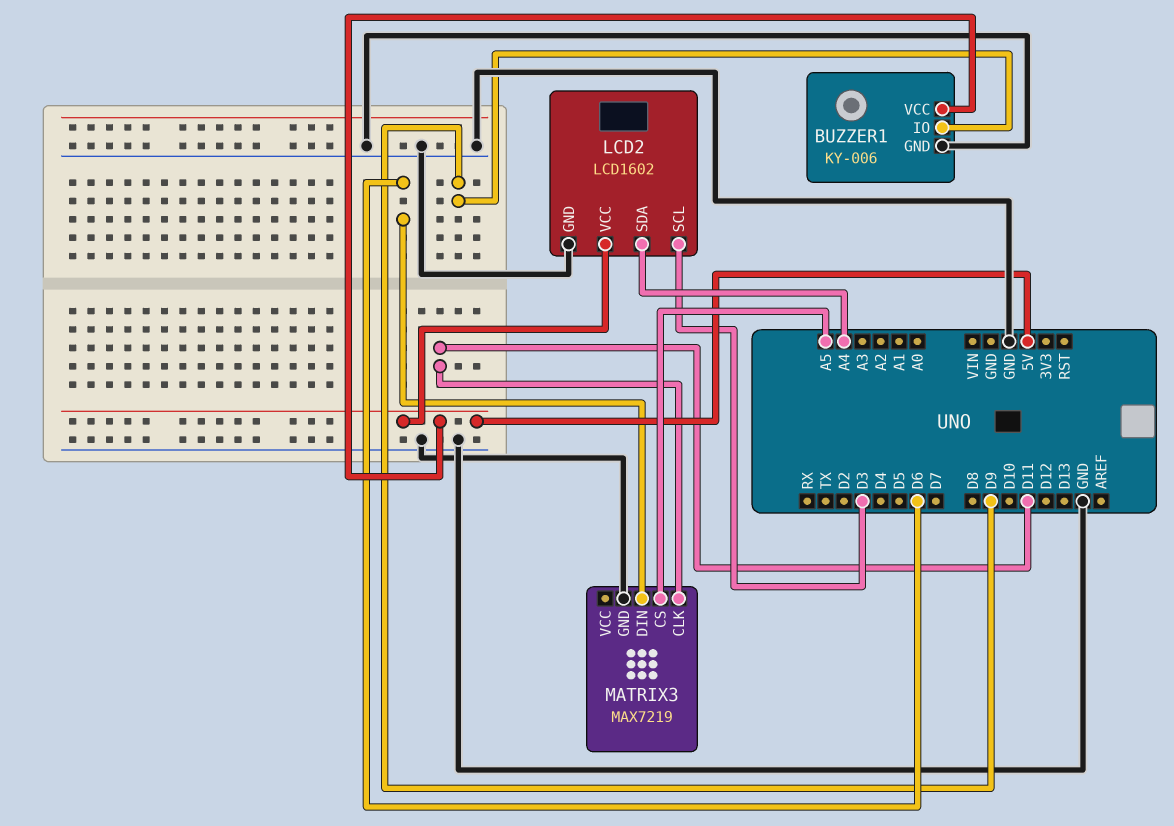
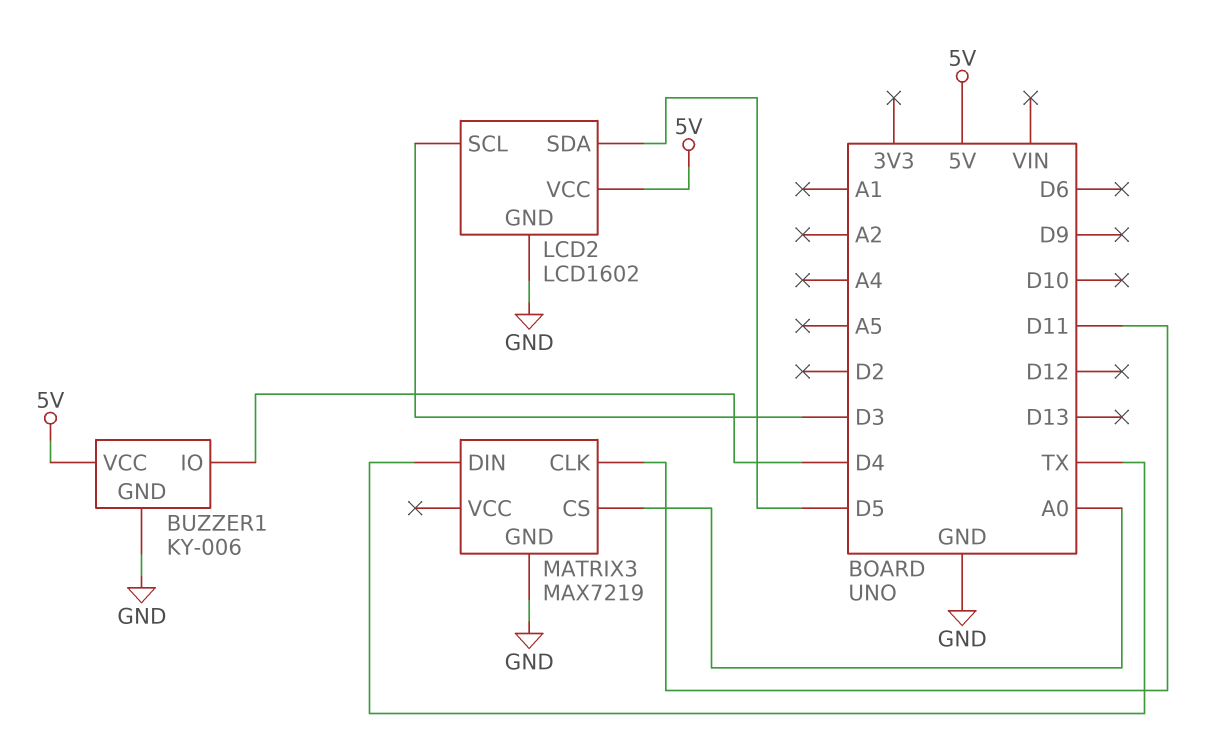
BUZZER1 pin IO: D9 -> D4
LCD2 pin SDA: A4 -> D5
MATRIX3 pin CS: A5 -> A0
MATRIX3 pin DIN: D6 -> TX

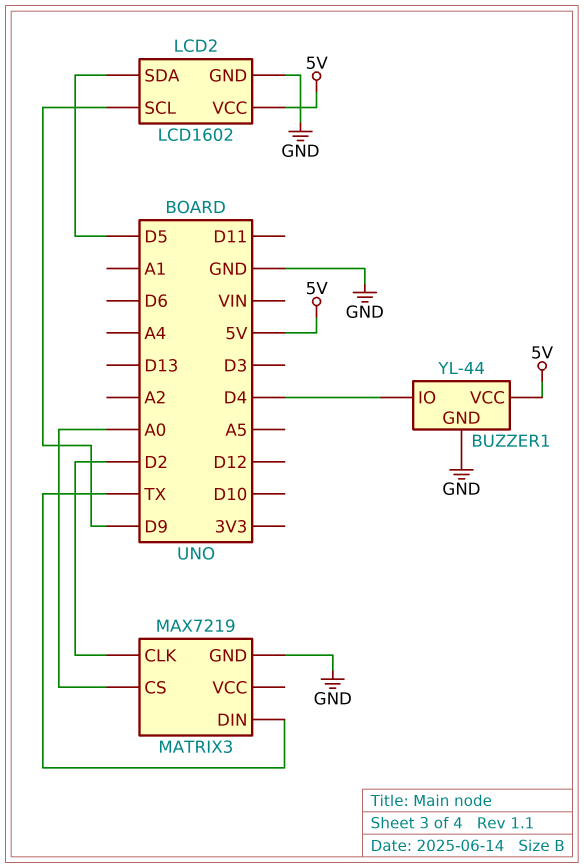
BUZZER1: KY-006 -> YL-44
LCD2 pin SCL: D3 -> D9
MATRIX3 pin CLK: D11 -> D2

